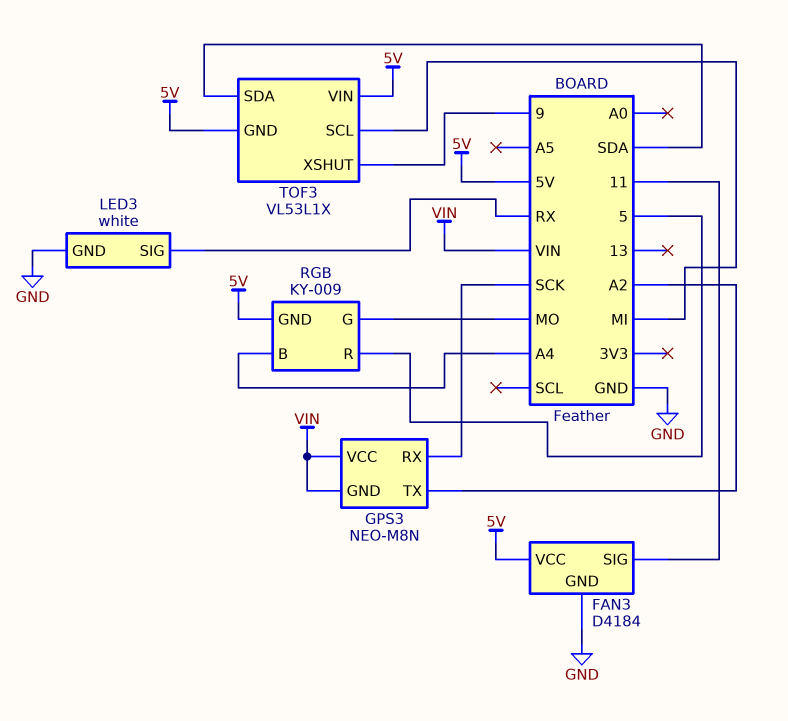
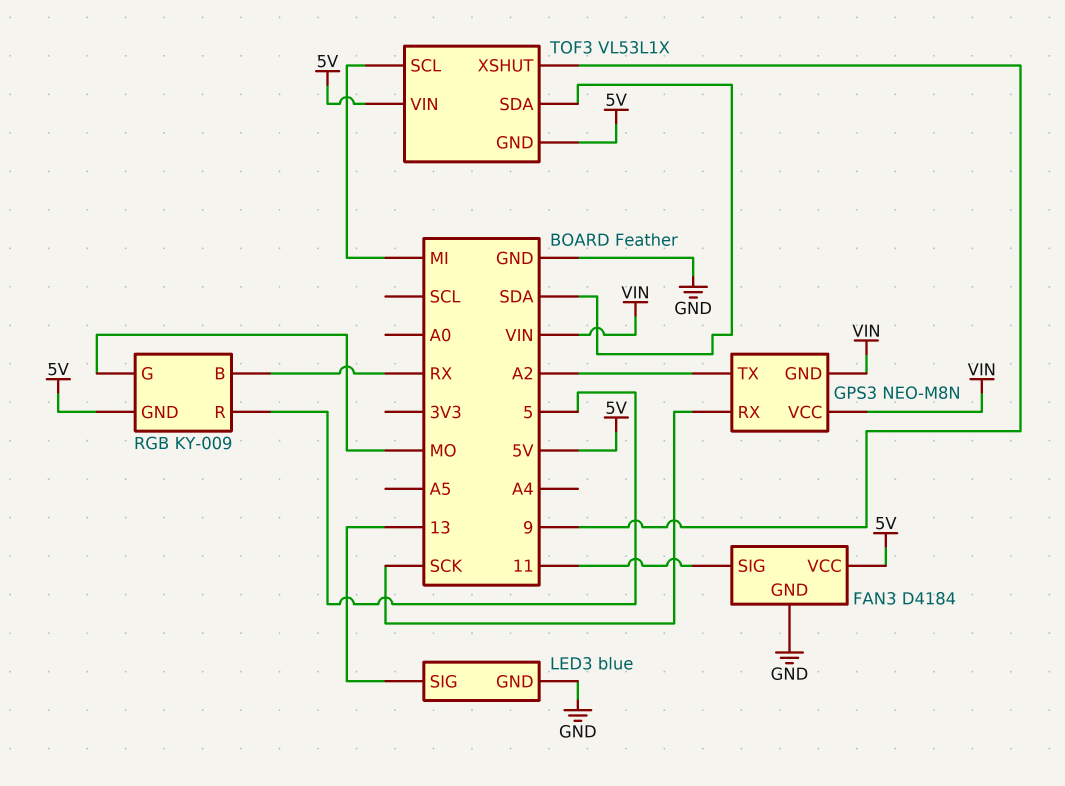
LED3: white -> blue
LED3 pin SIG: RX -> 13
RGB pin B: A4 -> RX

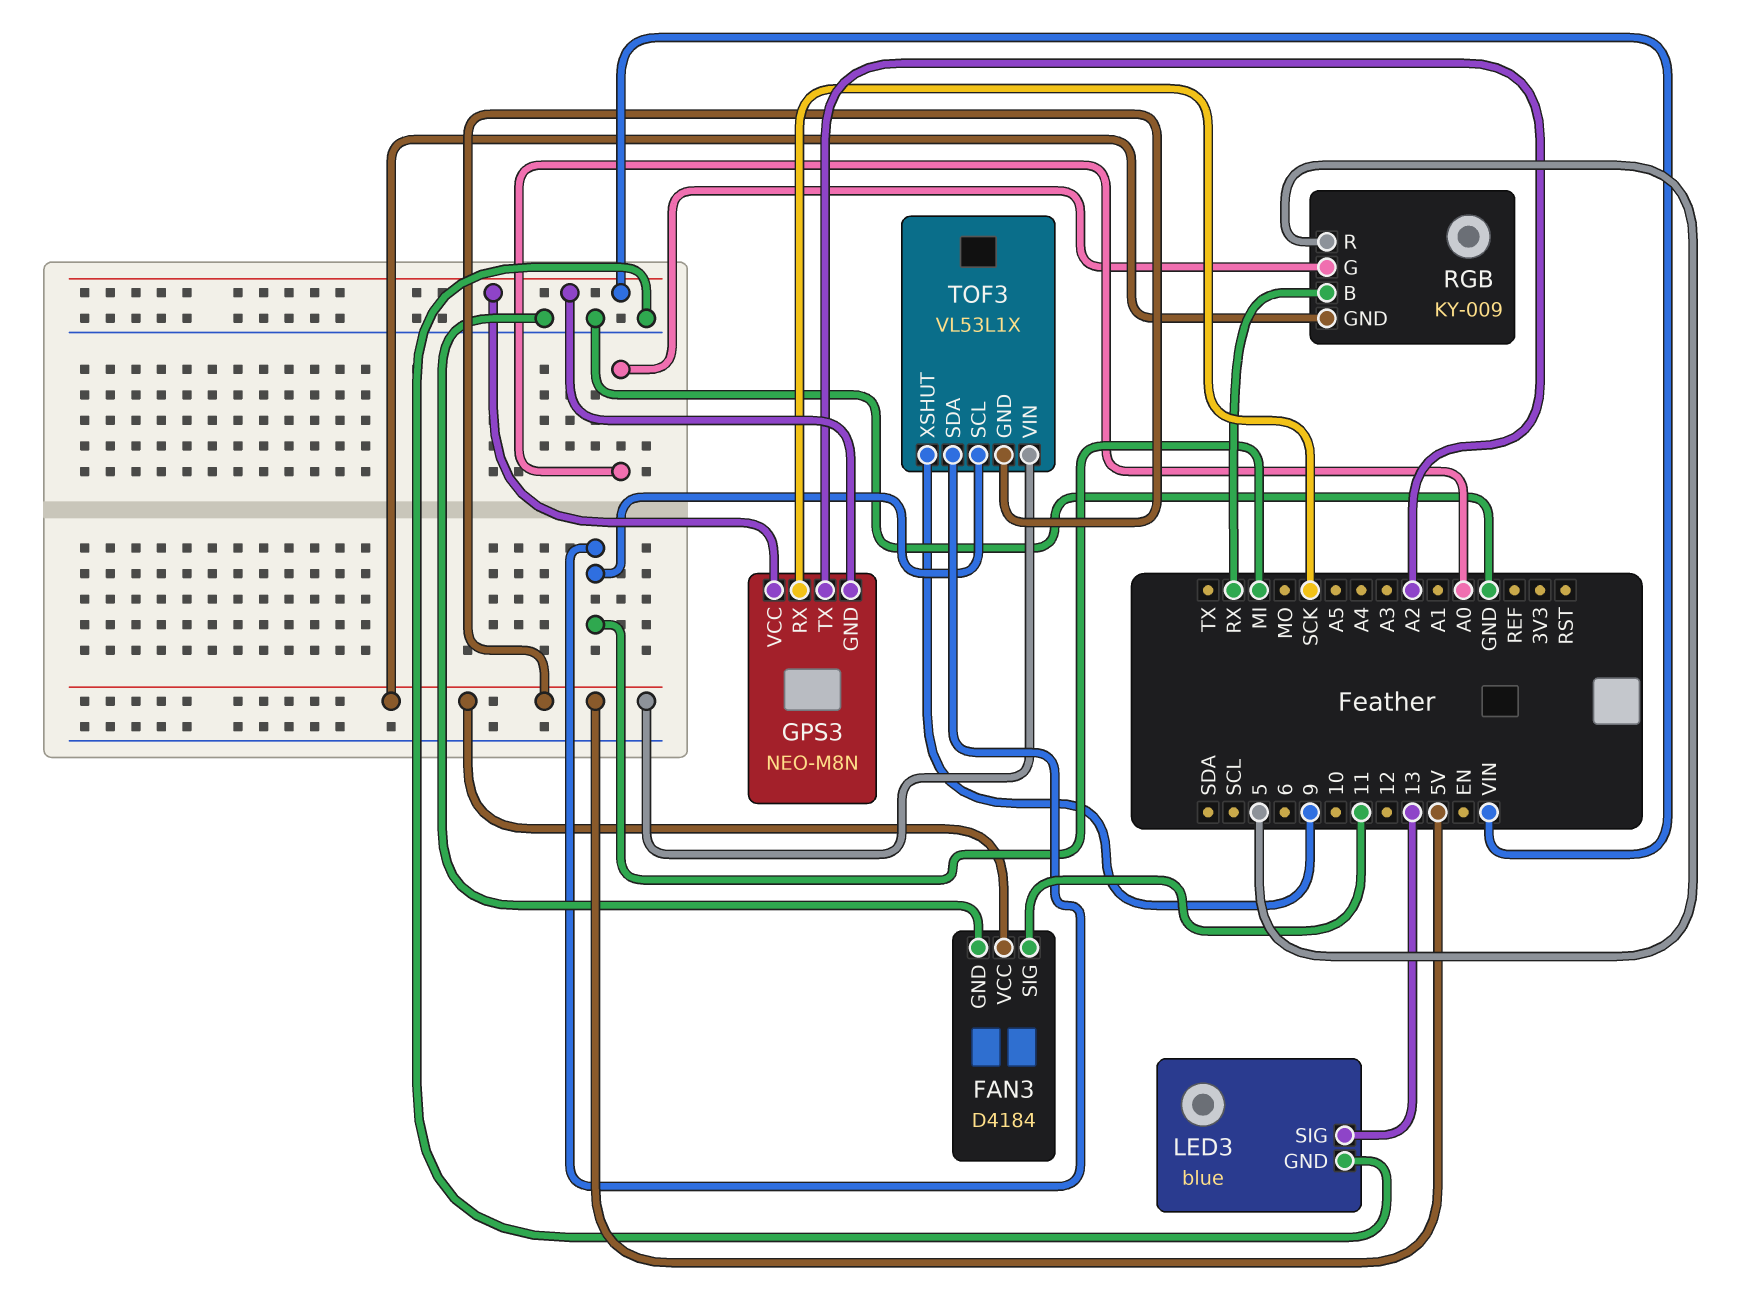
RGB pin G: MO -> A0
TOF3 pin SDA: SDA -> MI

